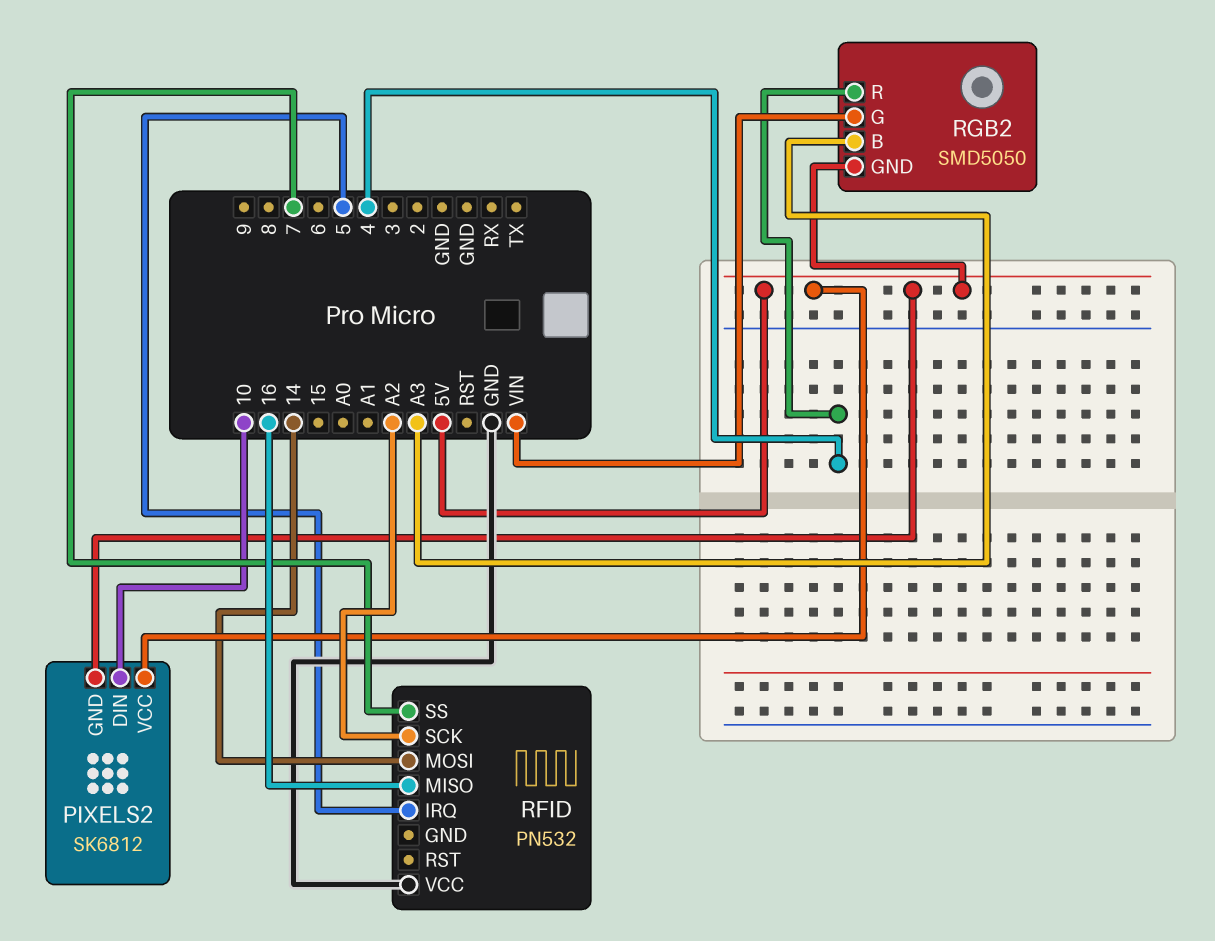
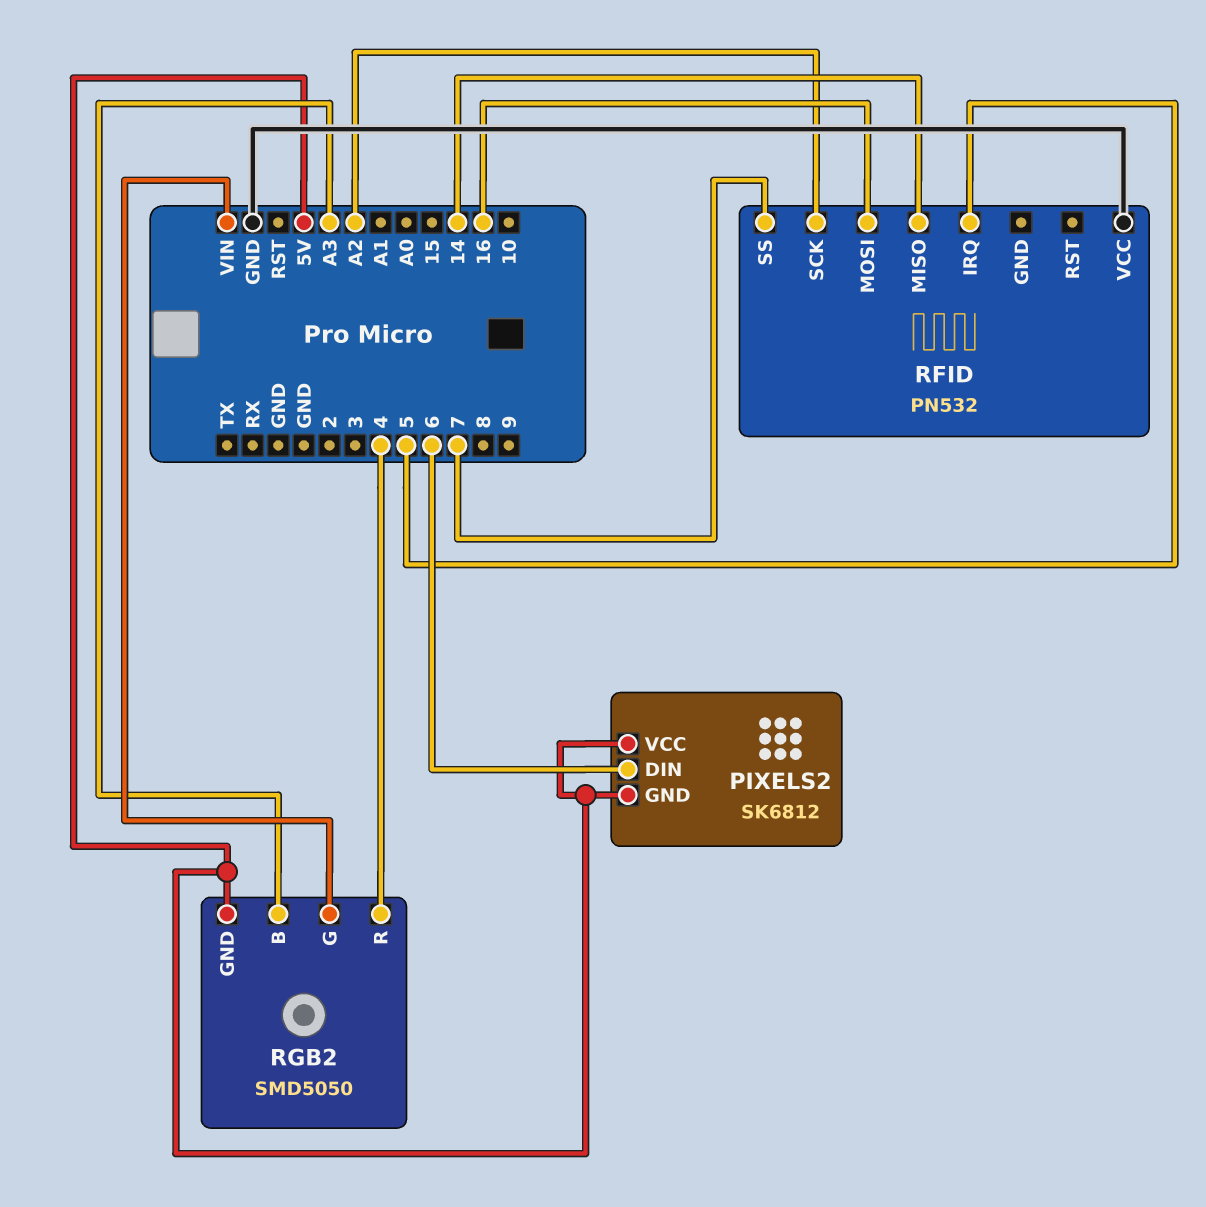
PIXELS2 pin DIN: 10 -> 6
RFID pin MISO: 16 -> 14
RFID pin MOSI: 14 -> 16

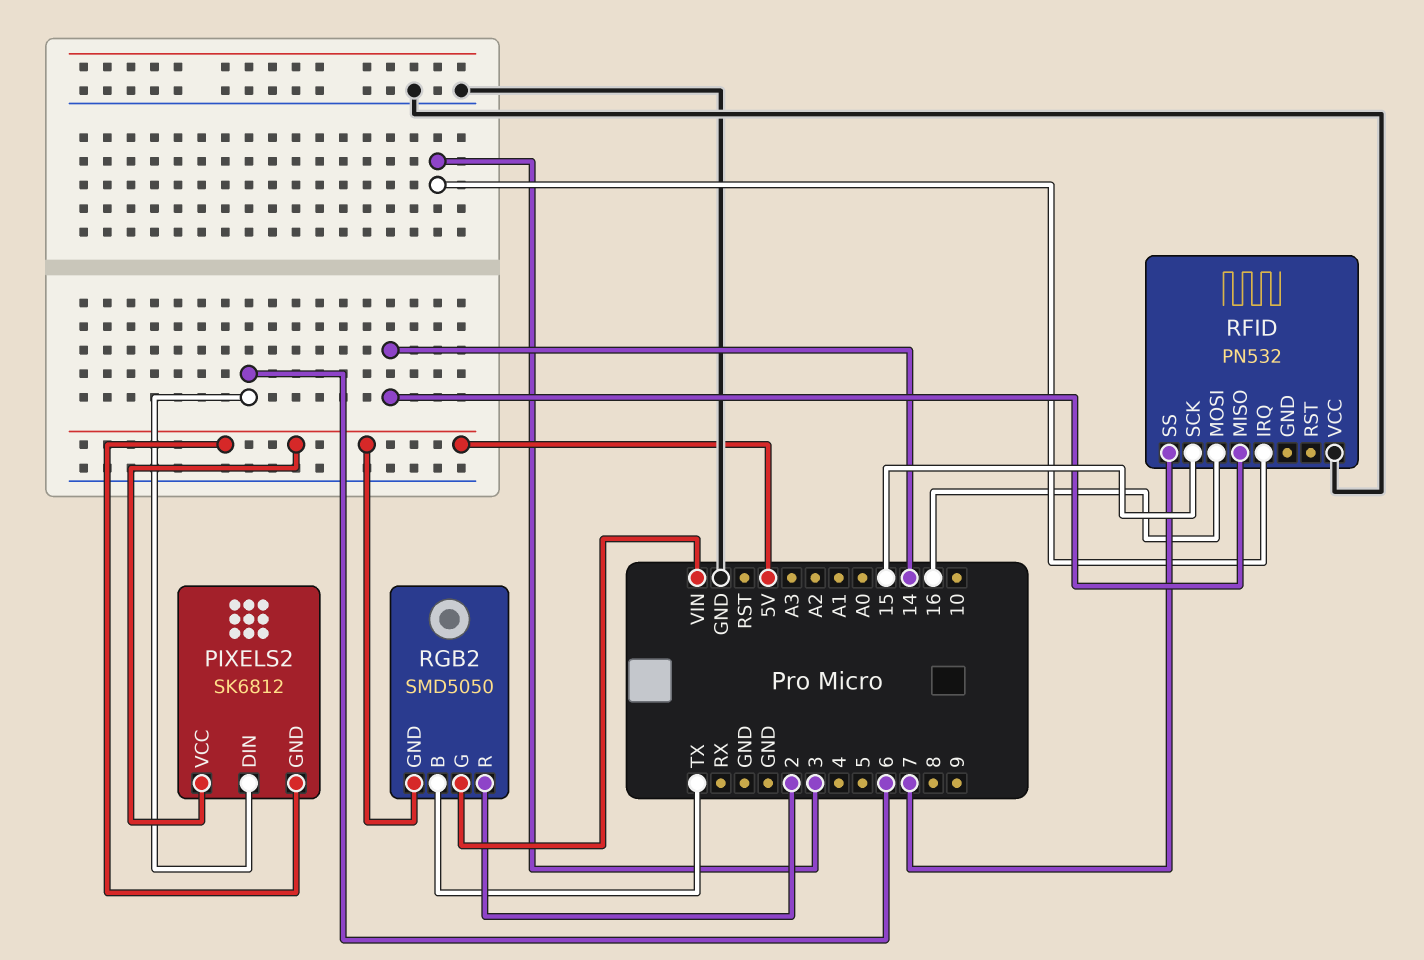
RFID pin IRQ: 5 -> 3
RFID pin SCK: A2 -> 15
RGB2 pin B: A3 -> TX
RGB2 pin R: 4 -> 2

